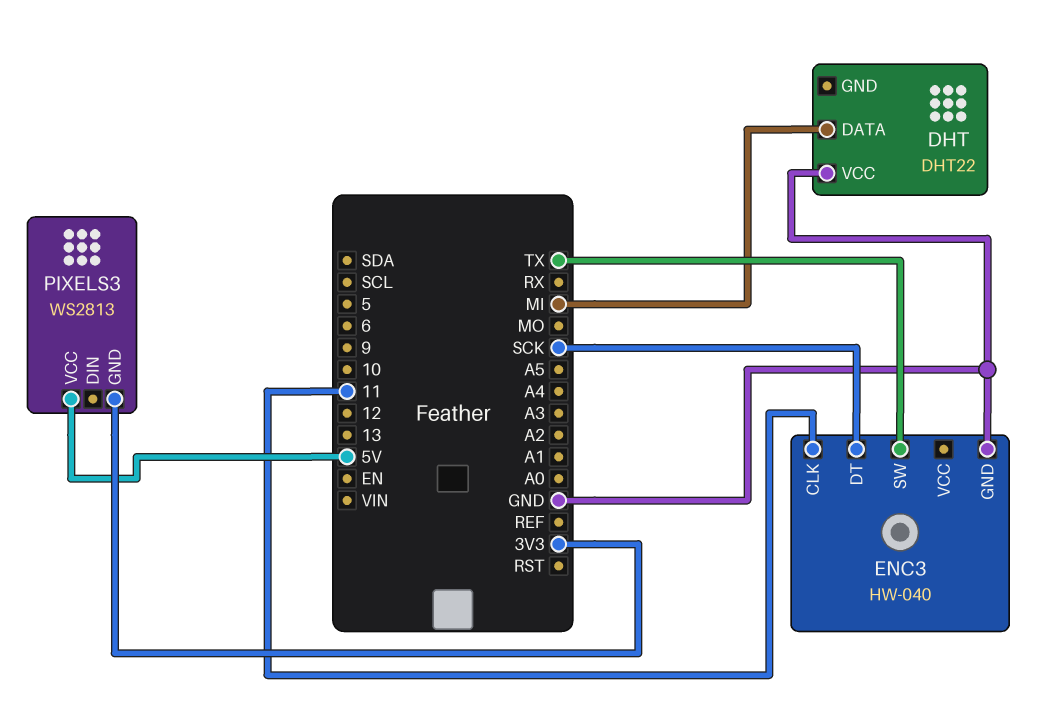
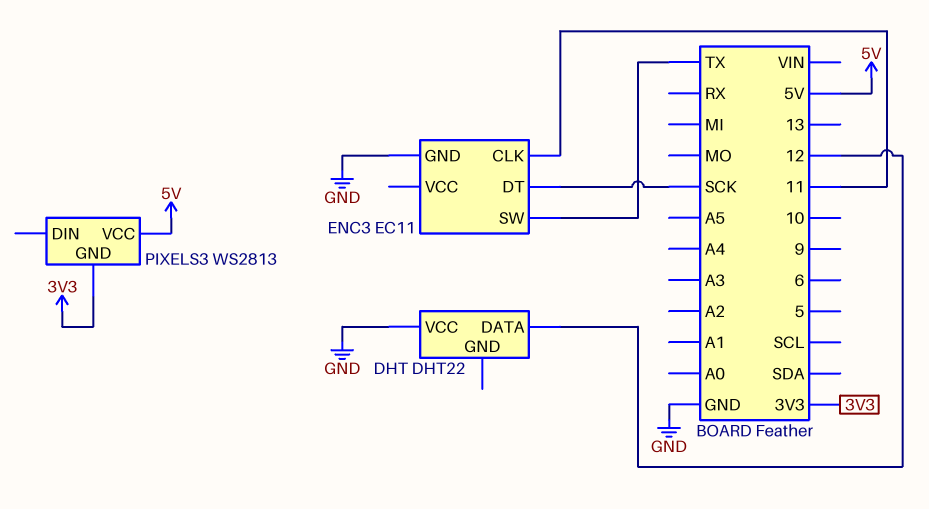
DHT pin DATA: MI -> 12
ENC3: HW-040 -> EC11

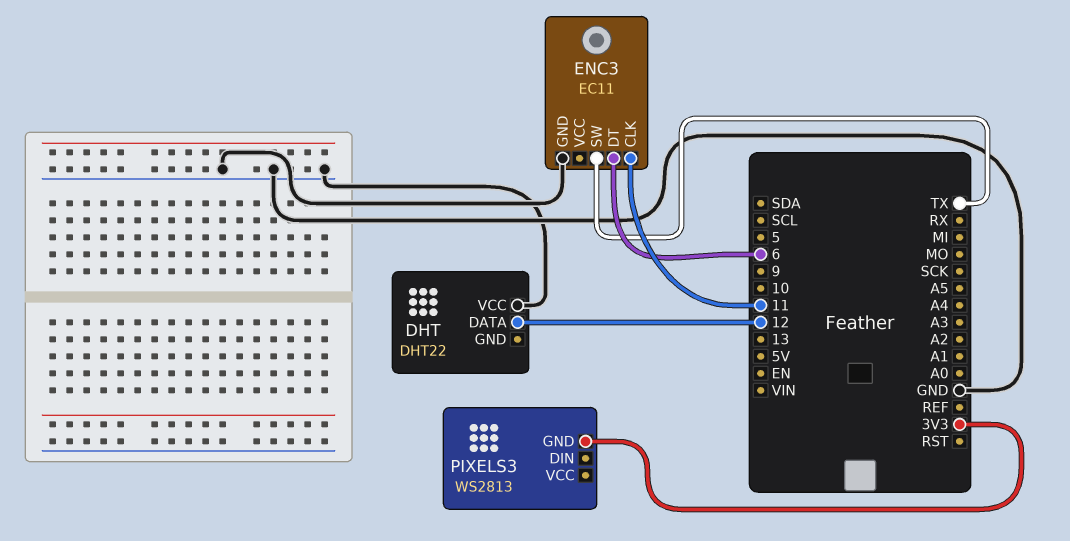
ENC3 pin DT: SCK -> 6
PIXELS3 pin VCC: 5V -> none

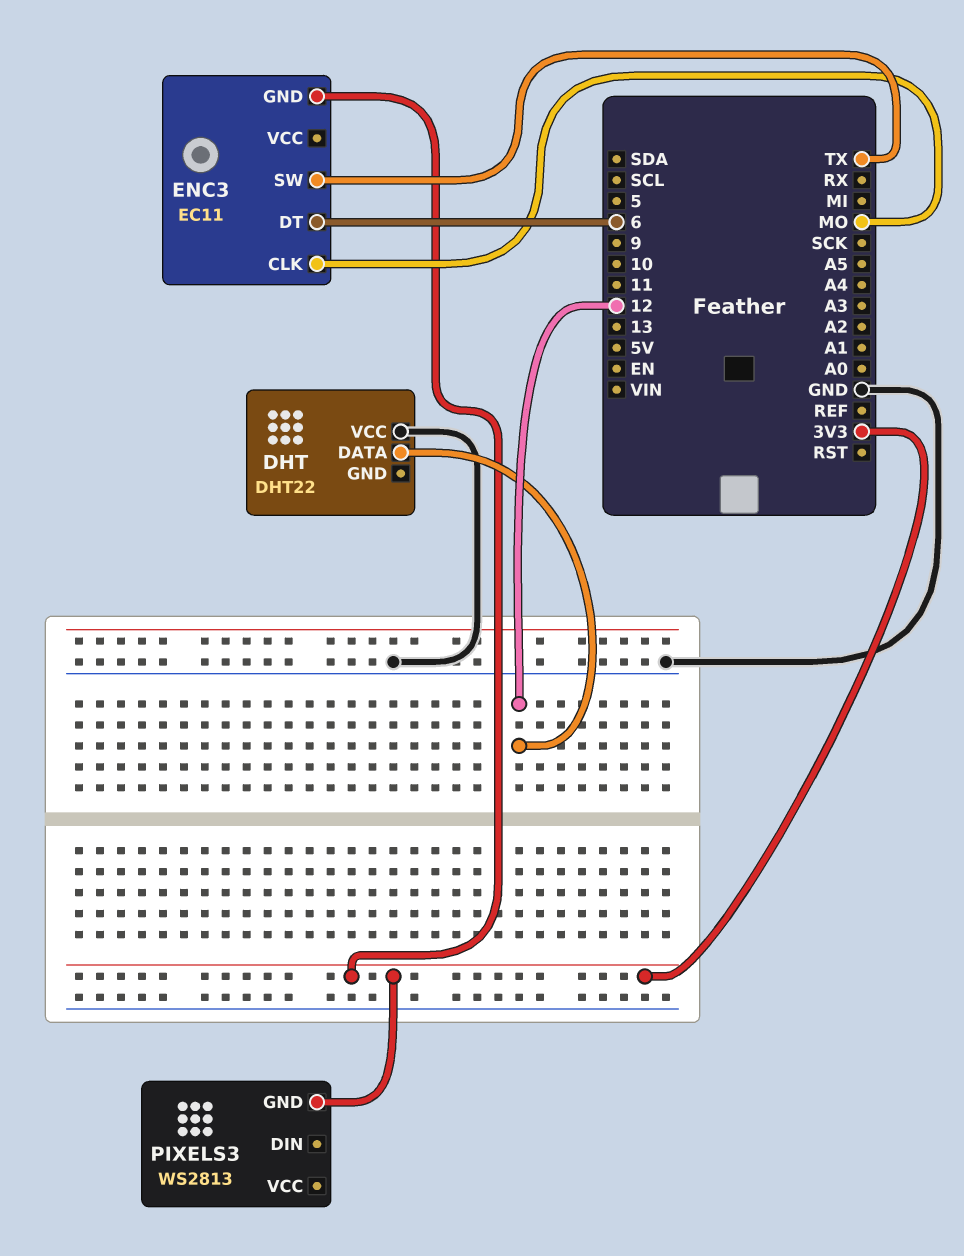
ENC3 pin CLK: 11 -> MO
ENC3 pin GND: GND -> 3V3

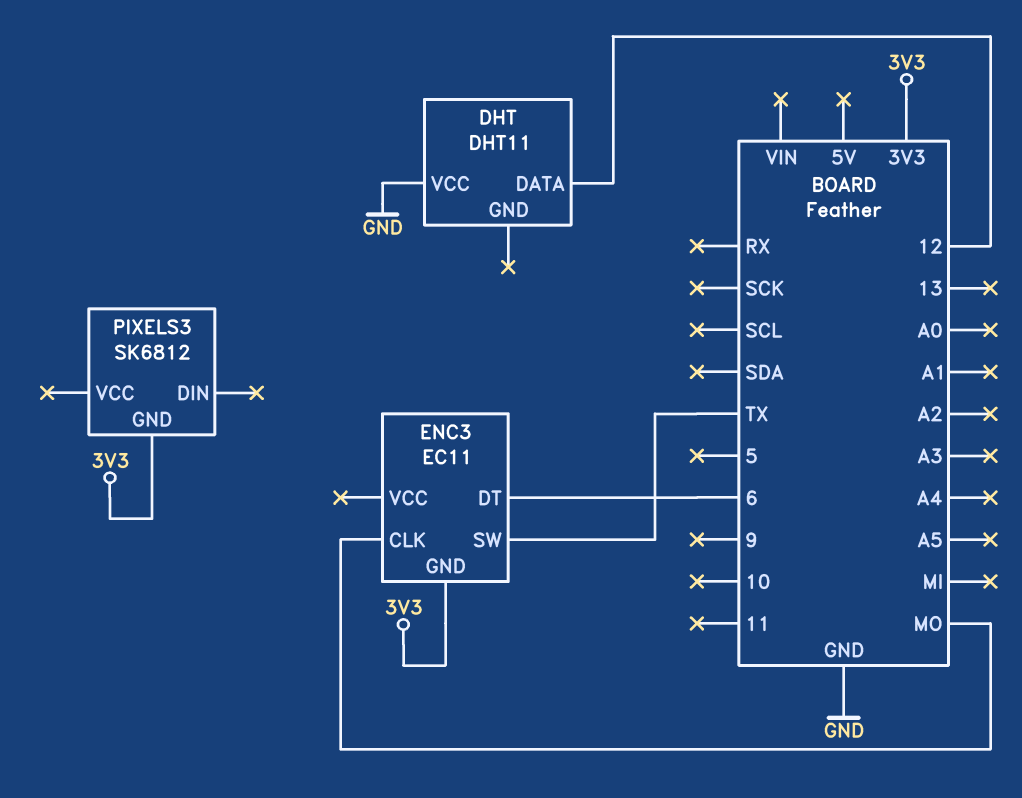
DHT: DHT22 -> DHT11
PIXELS3: WS2813 -> SK6812

